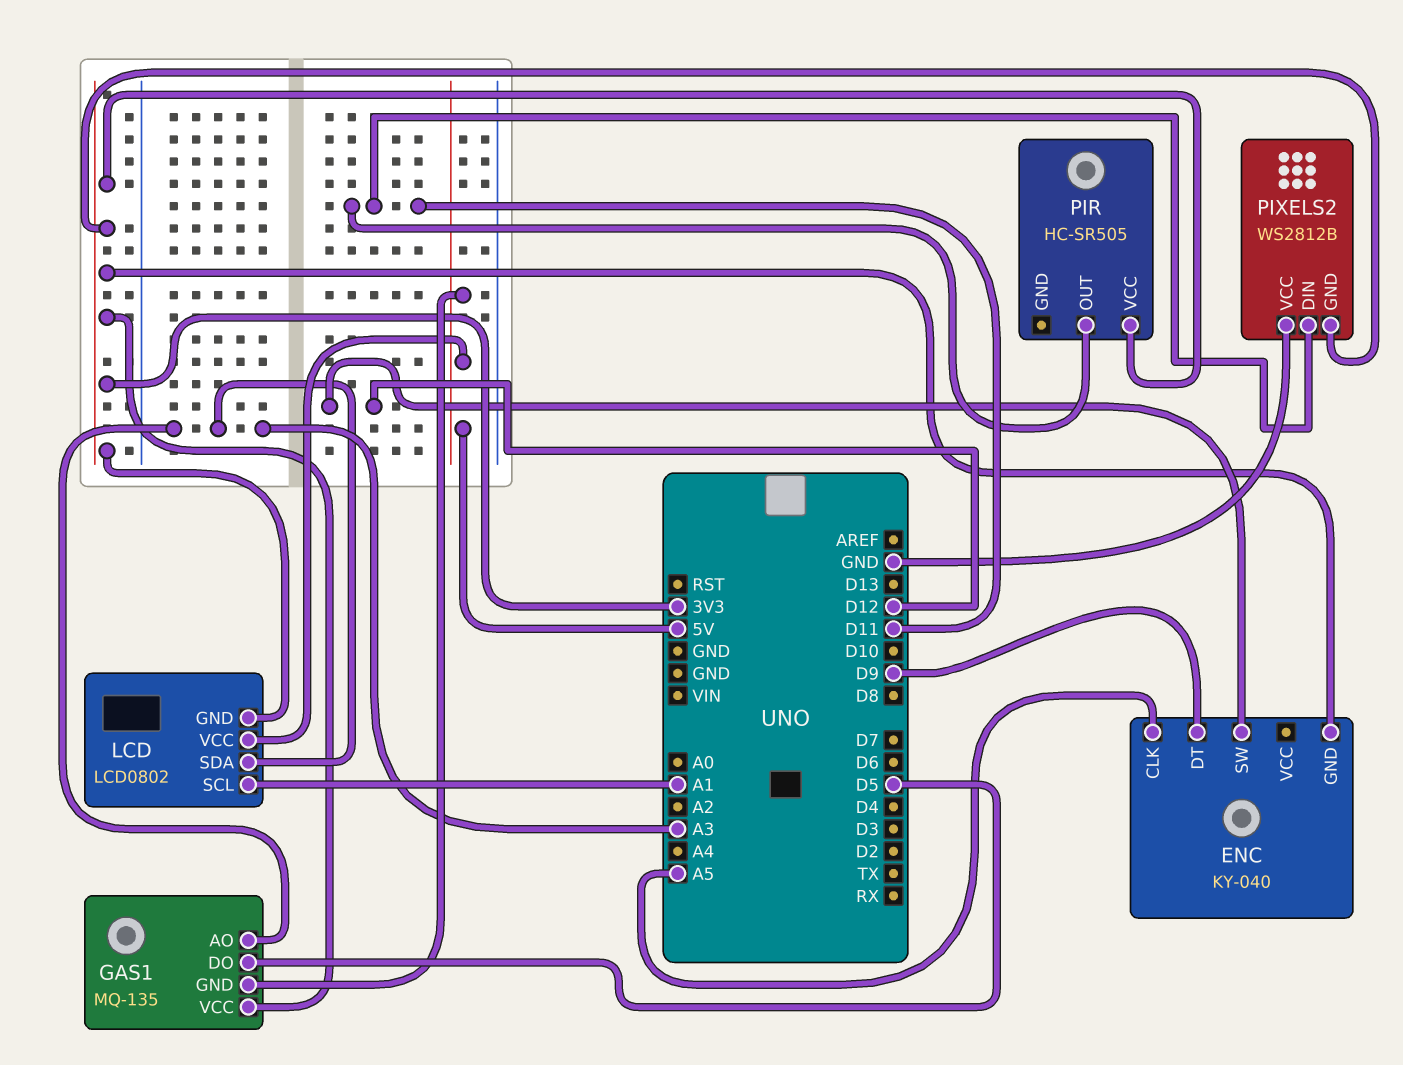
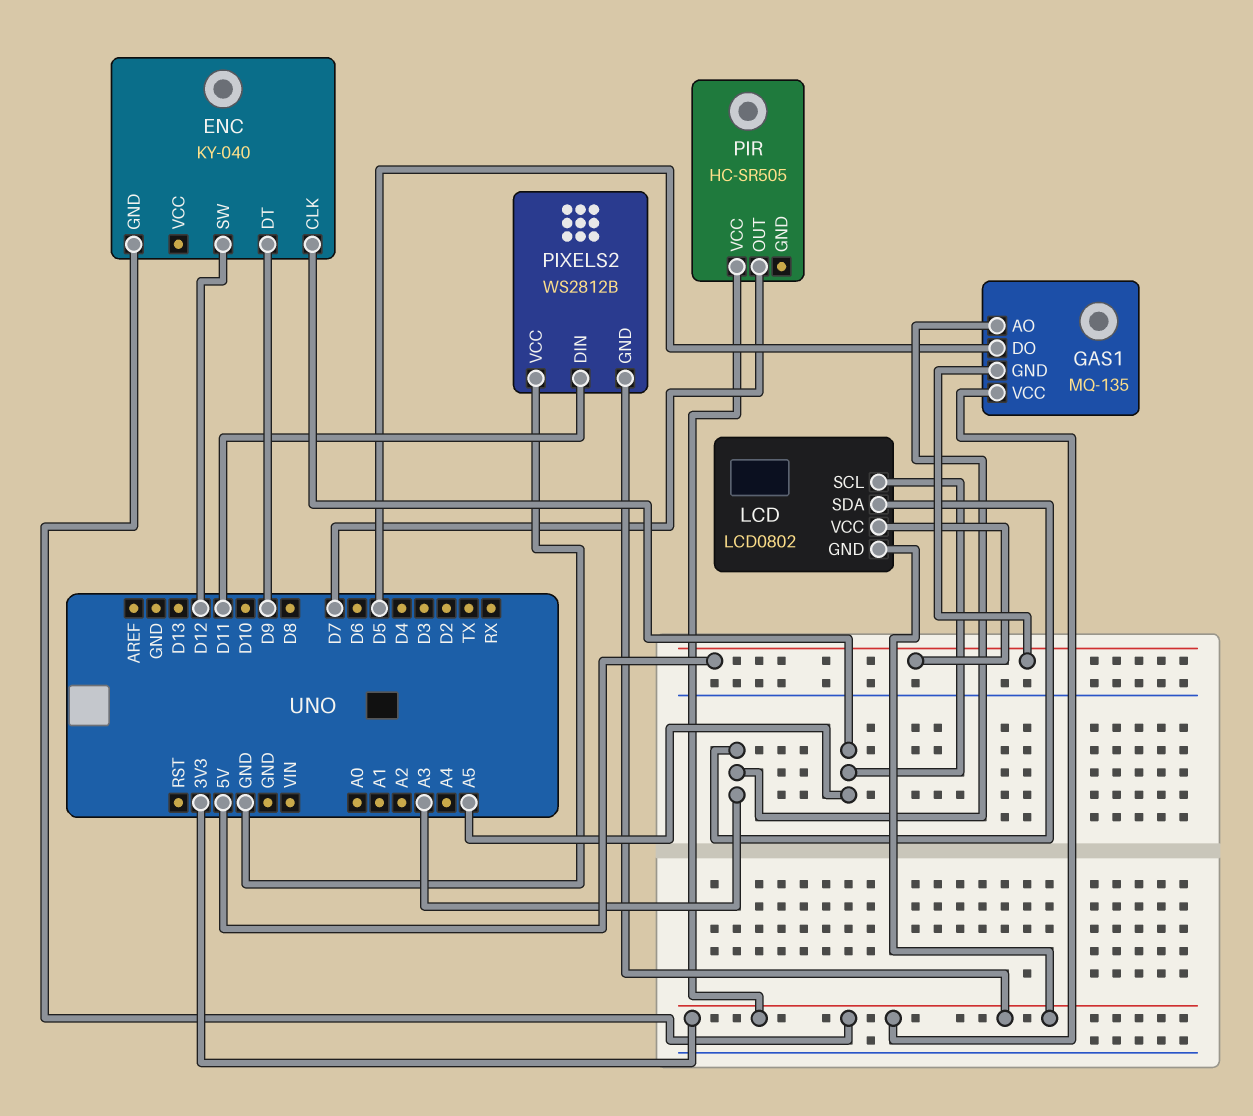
LCD pin SCL: A1 -> A5
PIR pin OUT: D11 -> D7

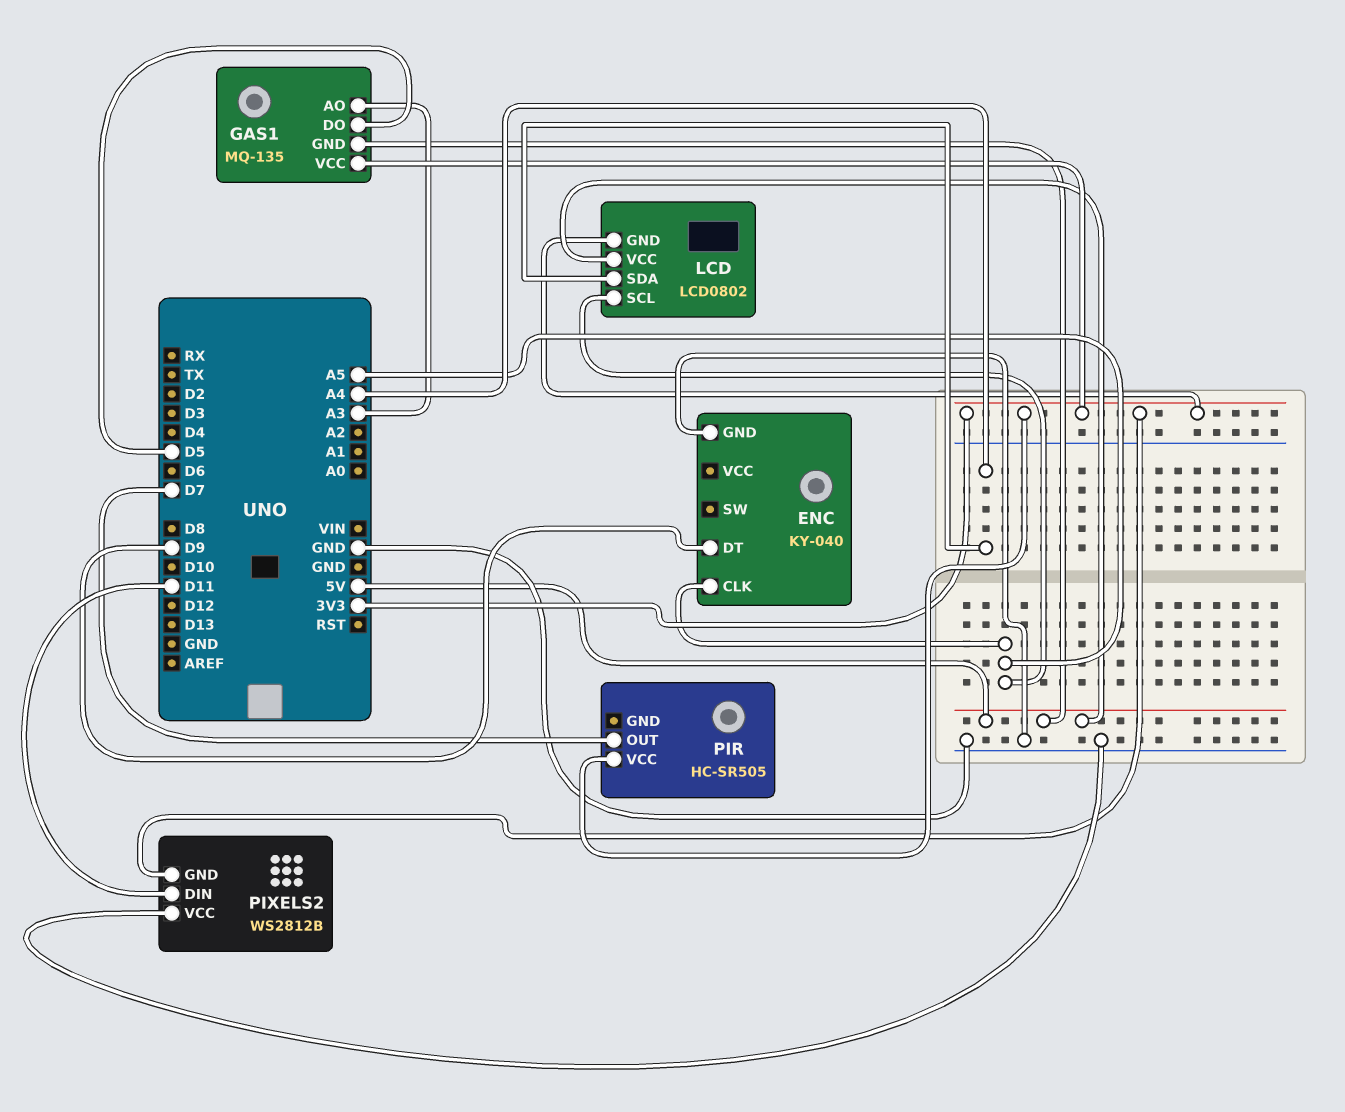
ENC pin GND: 3V3 -> GND
ENC pin SW: D12 -> none
LCD pin SDA: A3 -> A4

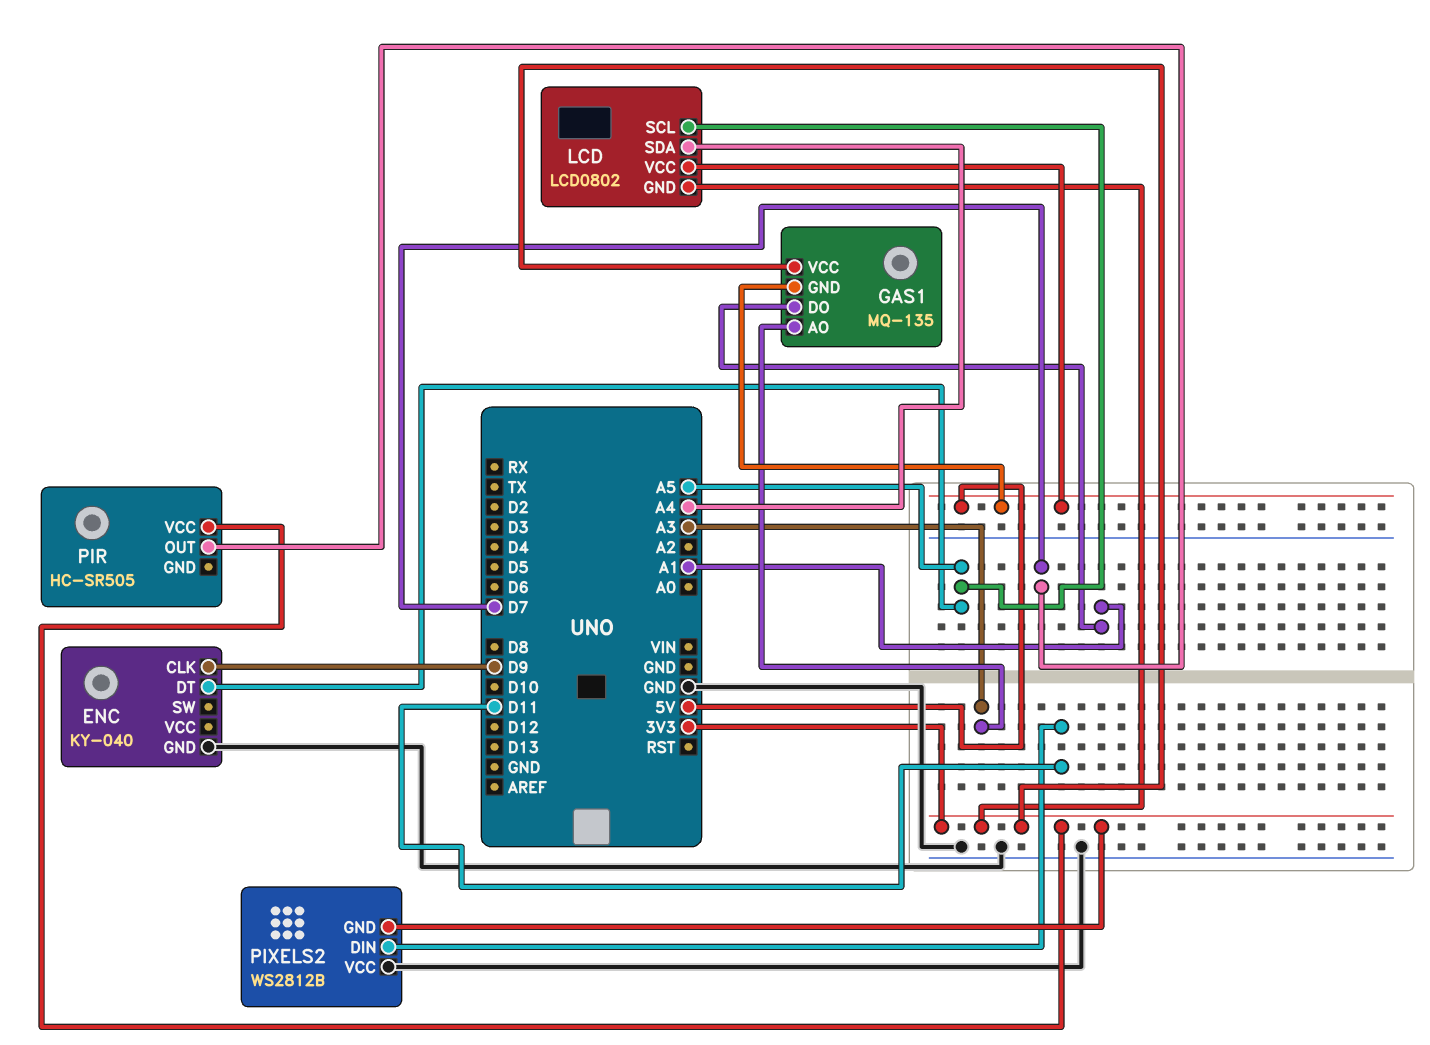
ENC pin CLK: A5 -> D9
ENC pin DT: D9 -> A5
GAS1 pin DO: D5 -> A1

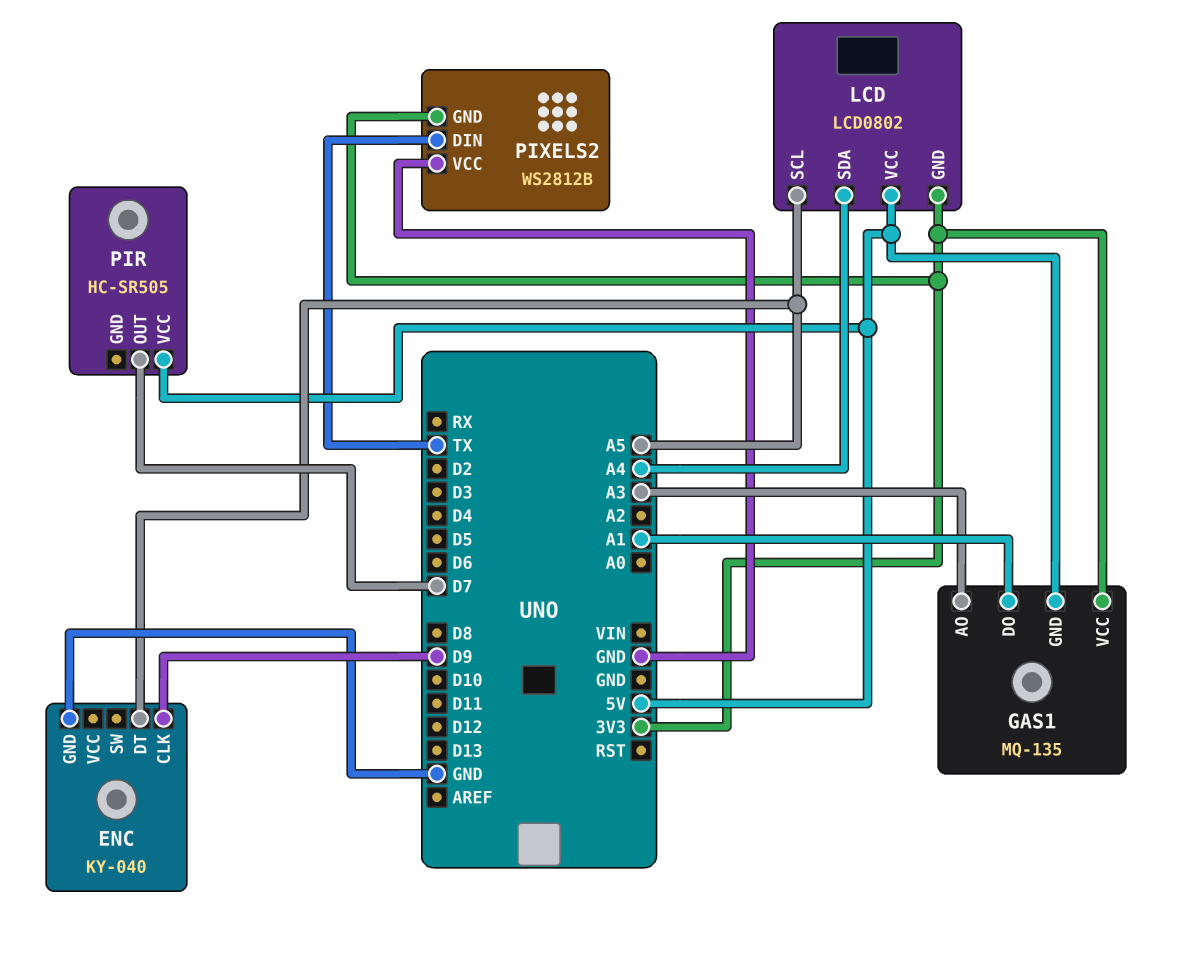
PIR pin VCC: 3V3 -> 5V
PIXELS2 pin DIN: D11 -> TX

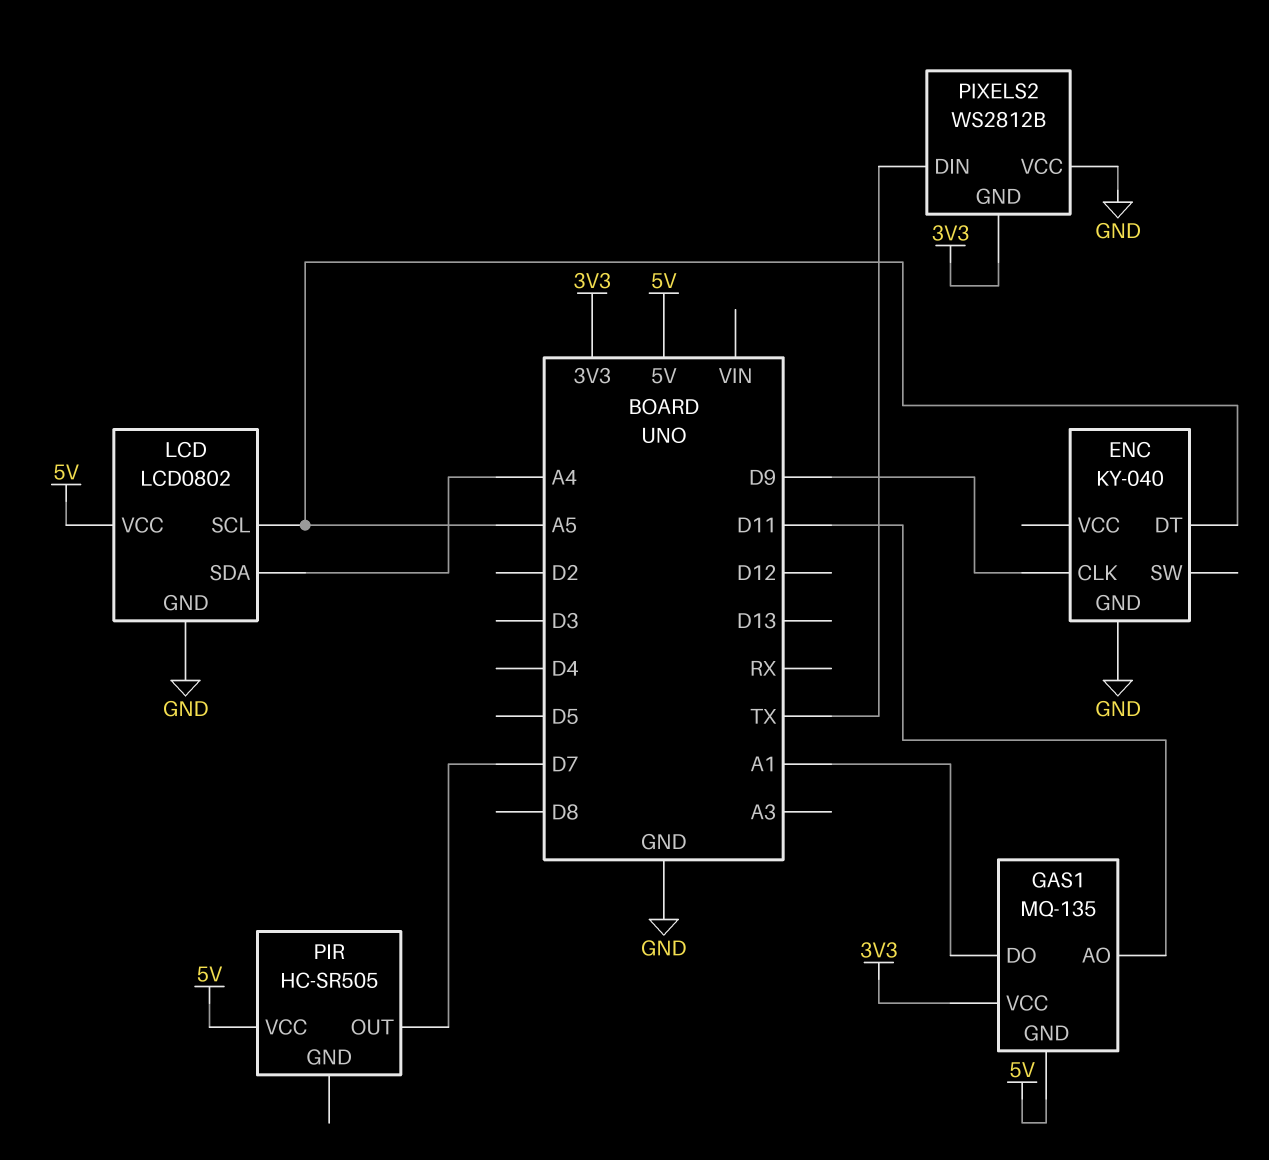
GAS1 pin AO: A3 -> D11
LCD pin GND: 3V3 -> GND

